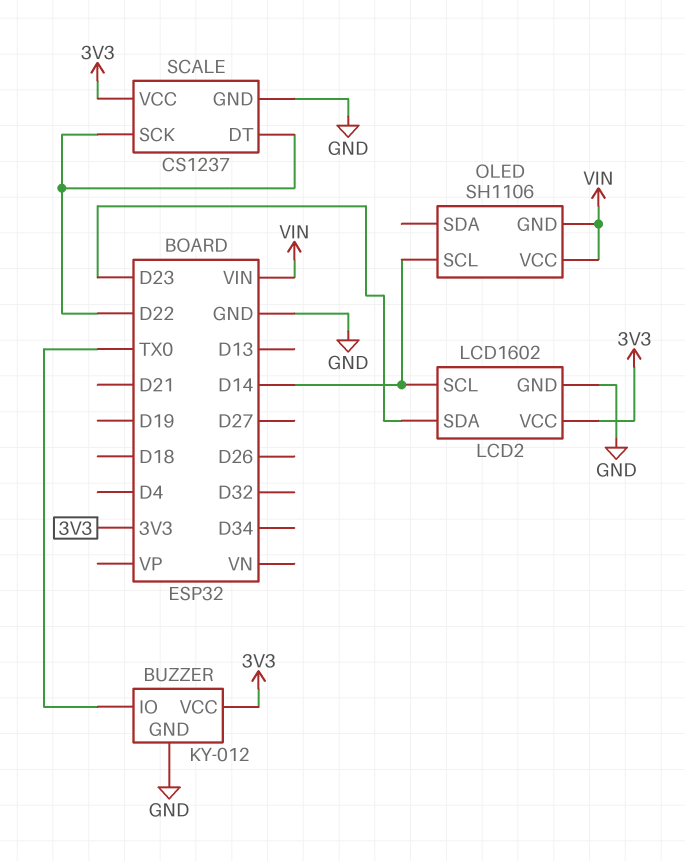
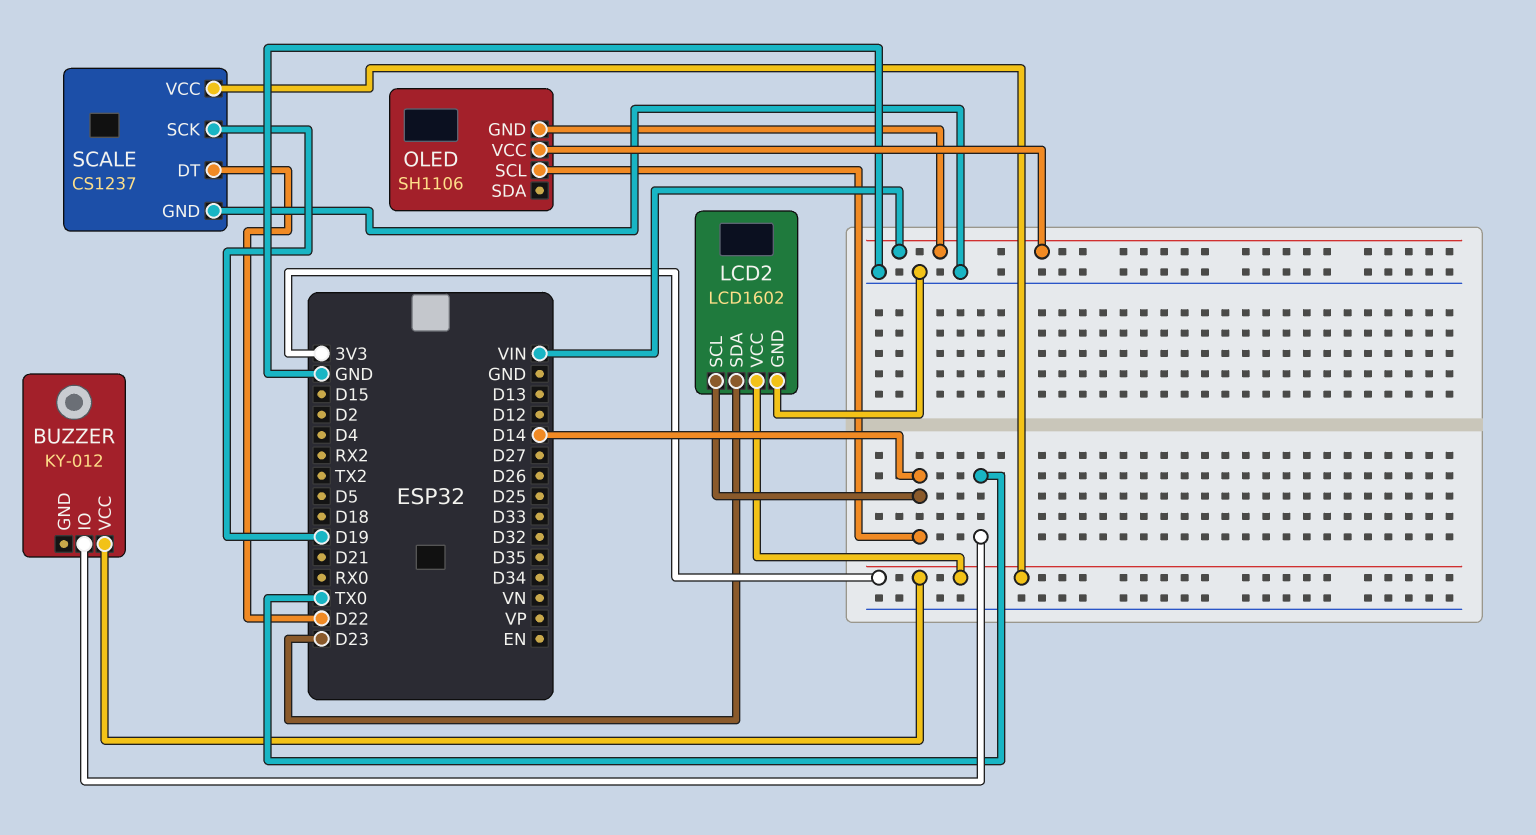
BUZZER pin GND: GND -> none
SCALE pin SCK: D22 -> D19

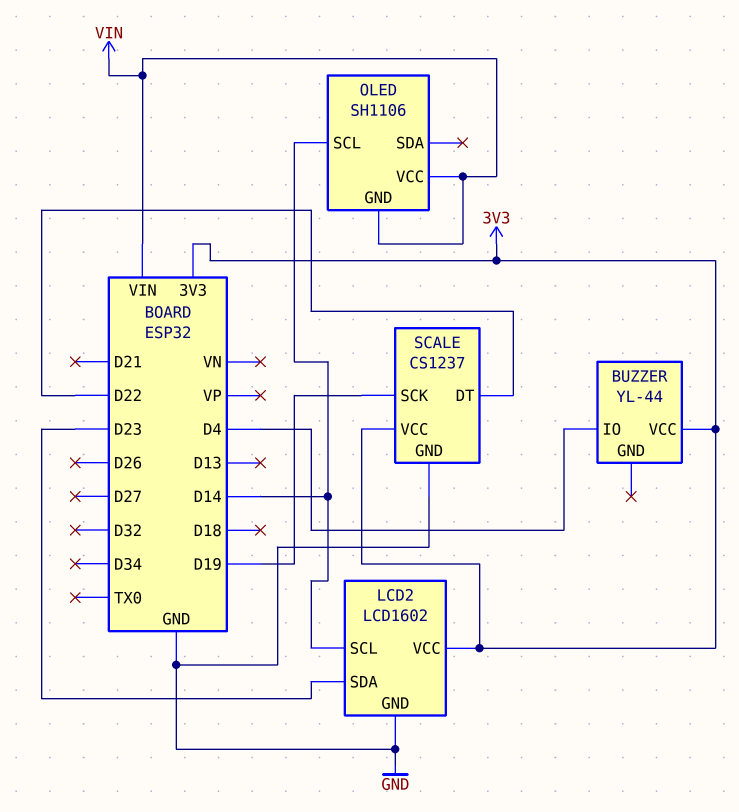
BUZZER: KY-012 -> YL-44
BUZZER pin IO: TX0 -> D4

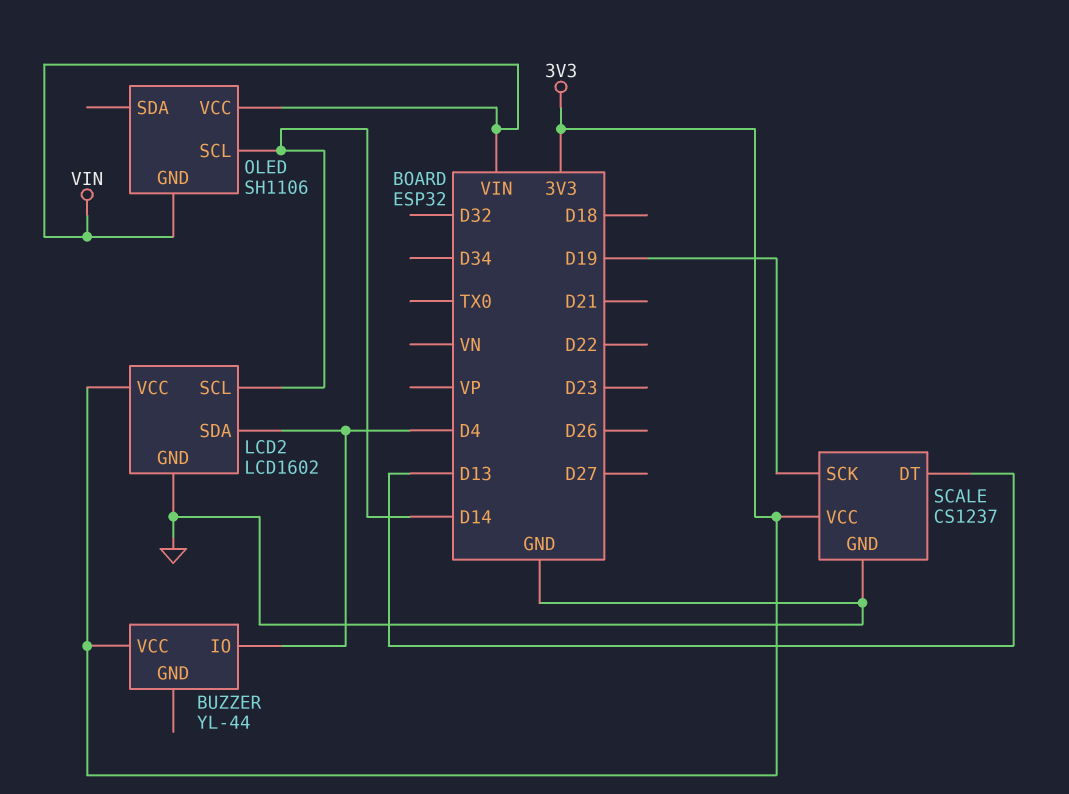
LCD2 pin SDA: D23 -> D4
SCALE pin DT: D22 -> D13

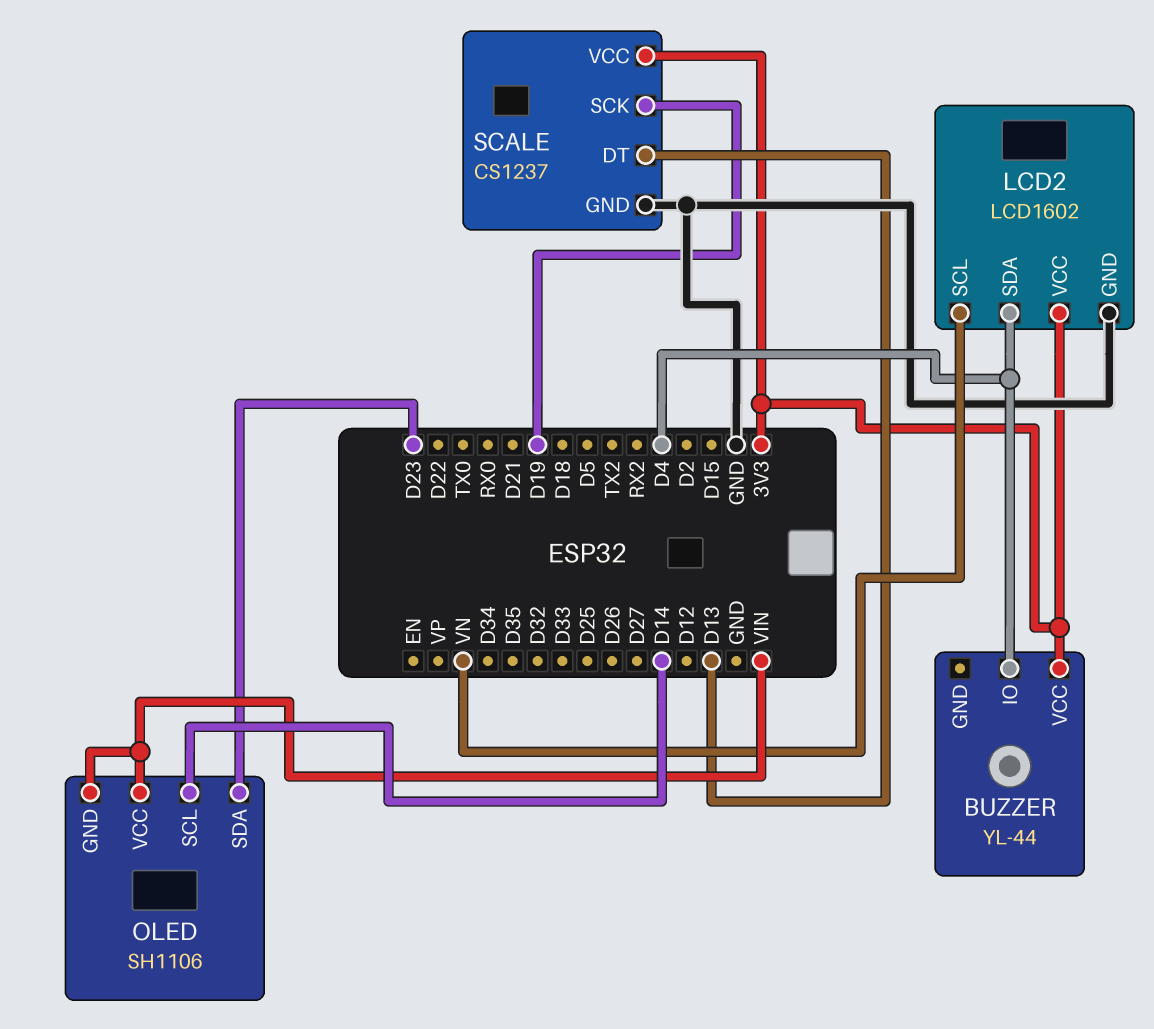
LCD2 pin SCL: D14 -> VN
OLED pin SDA: none -> D23

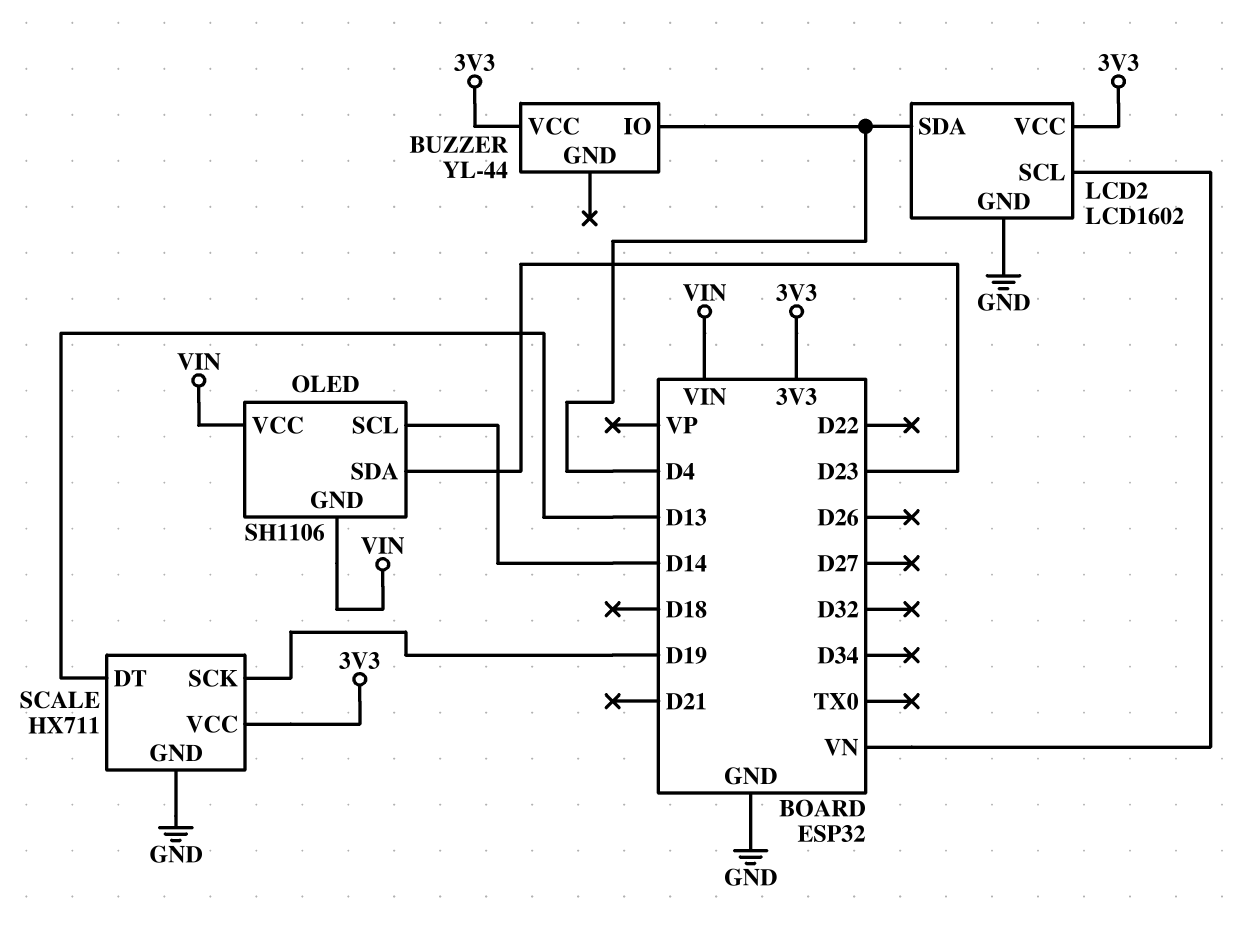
SCALE: CS1237 -> HX711

